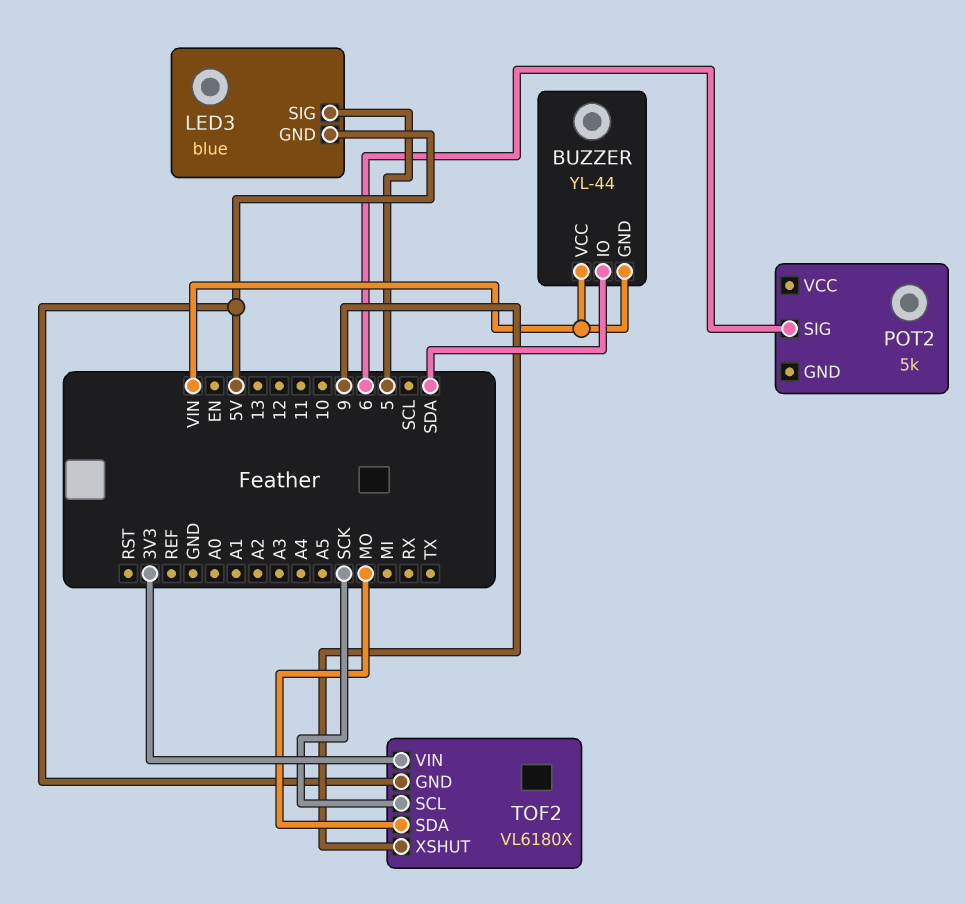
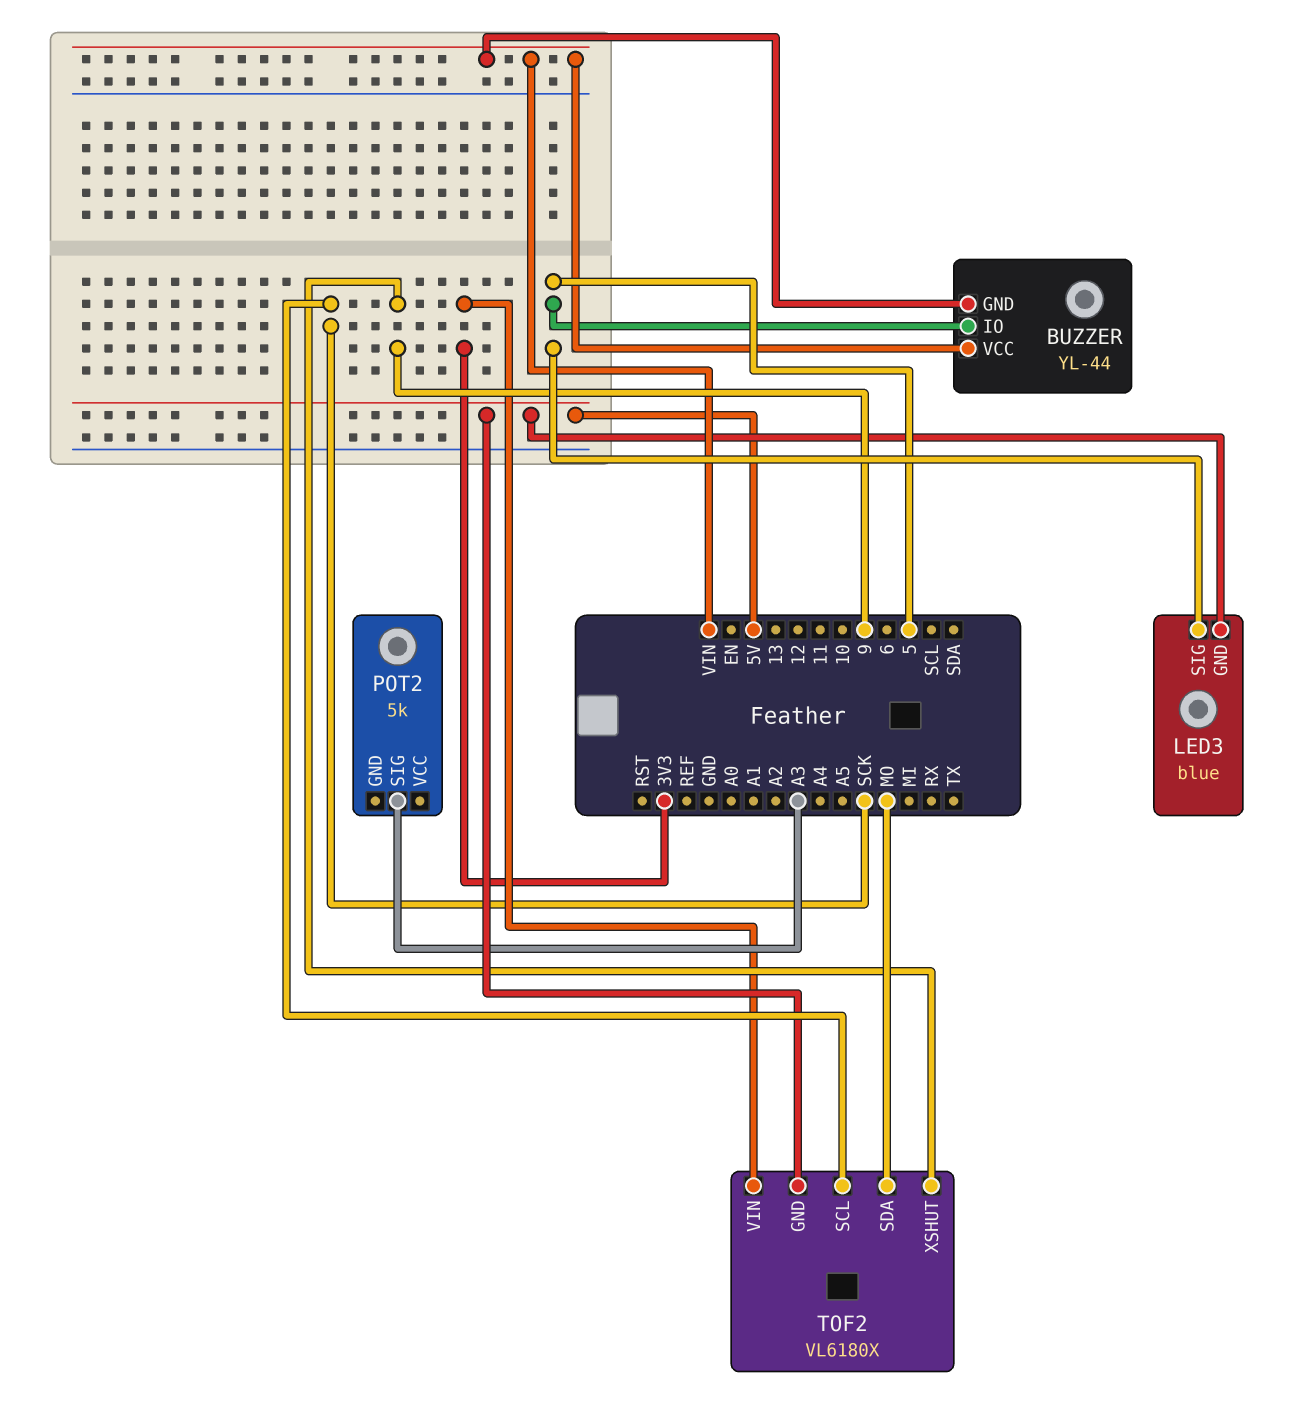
BUZZER pin IO: SDA -> 5
POT2 pin SIG: 6 -> A3

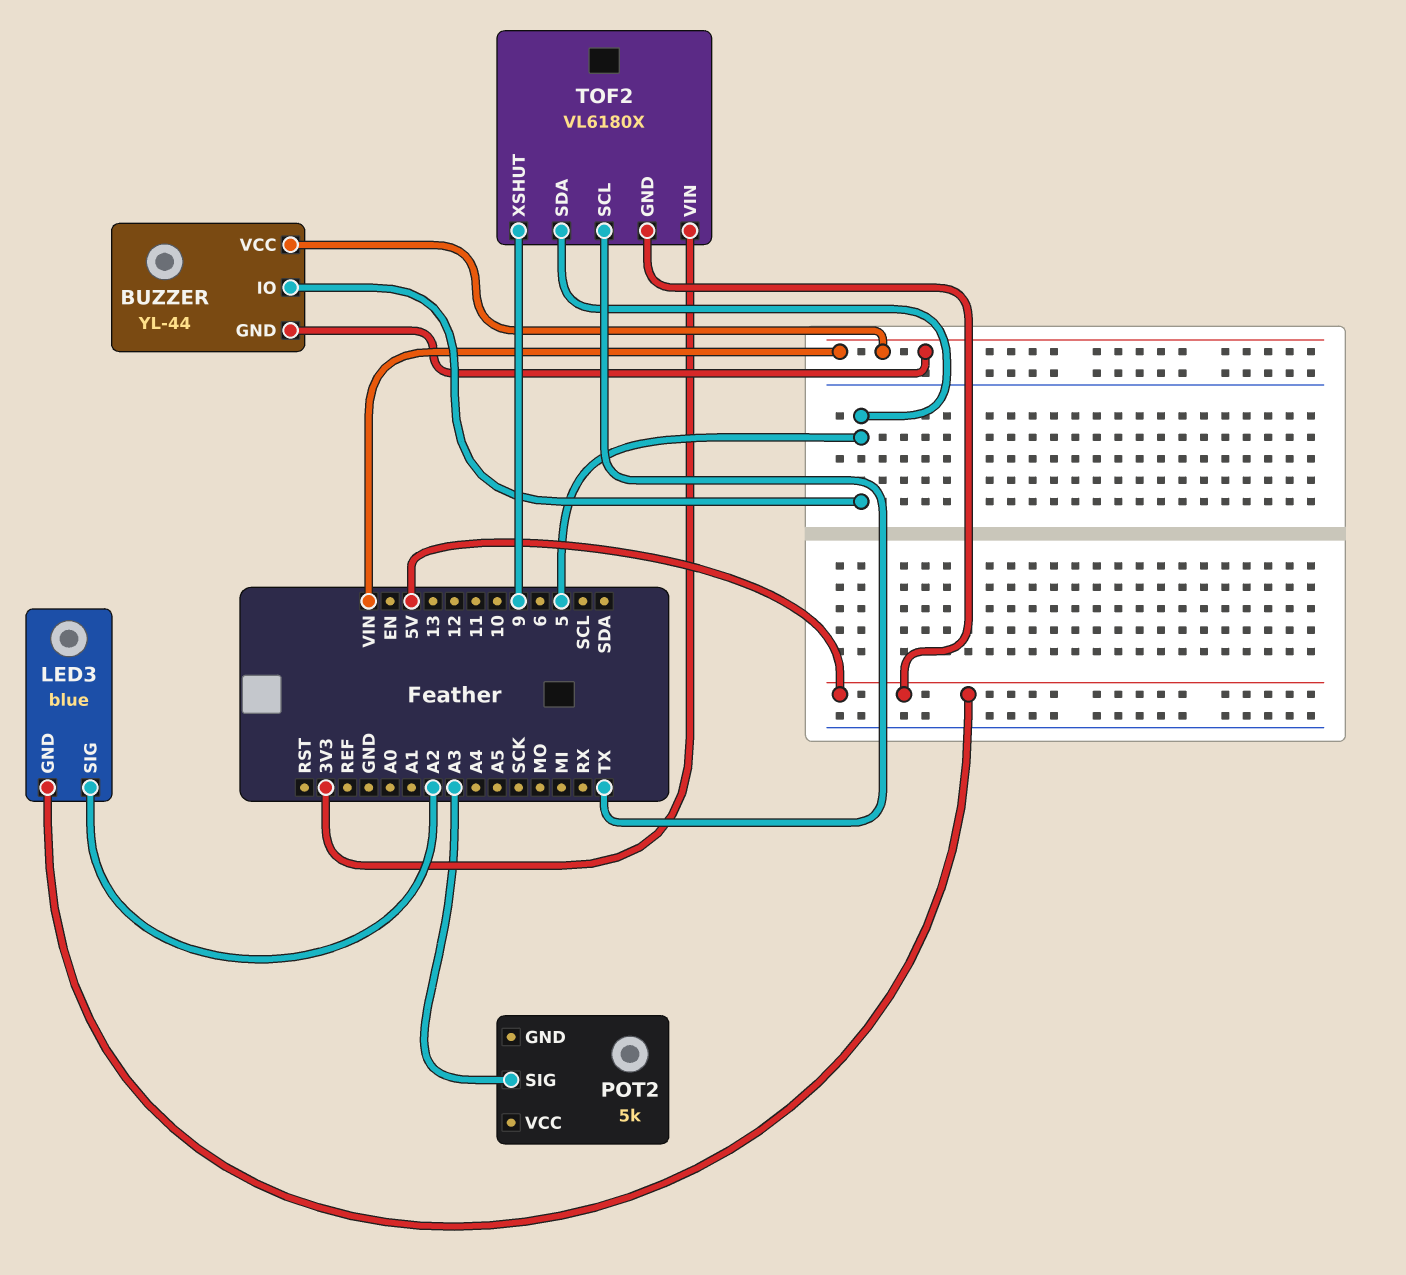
LED3 pin SIG: 5 -> A2
TOF2 pin SCL: SCK -> TX
TOF2 pin SDA: MO -> 5

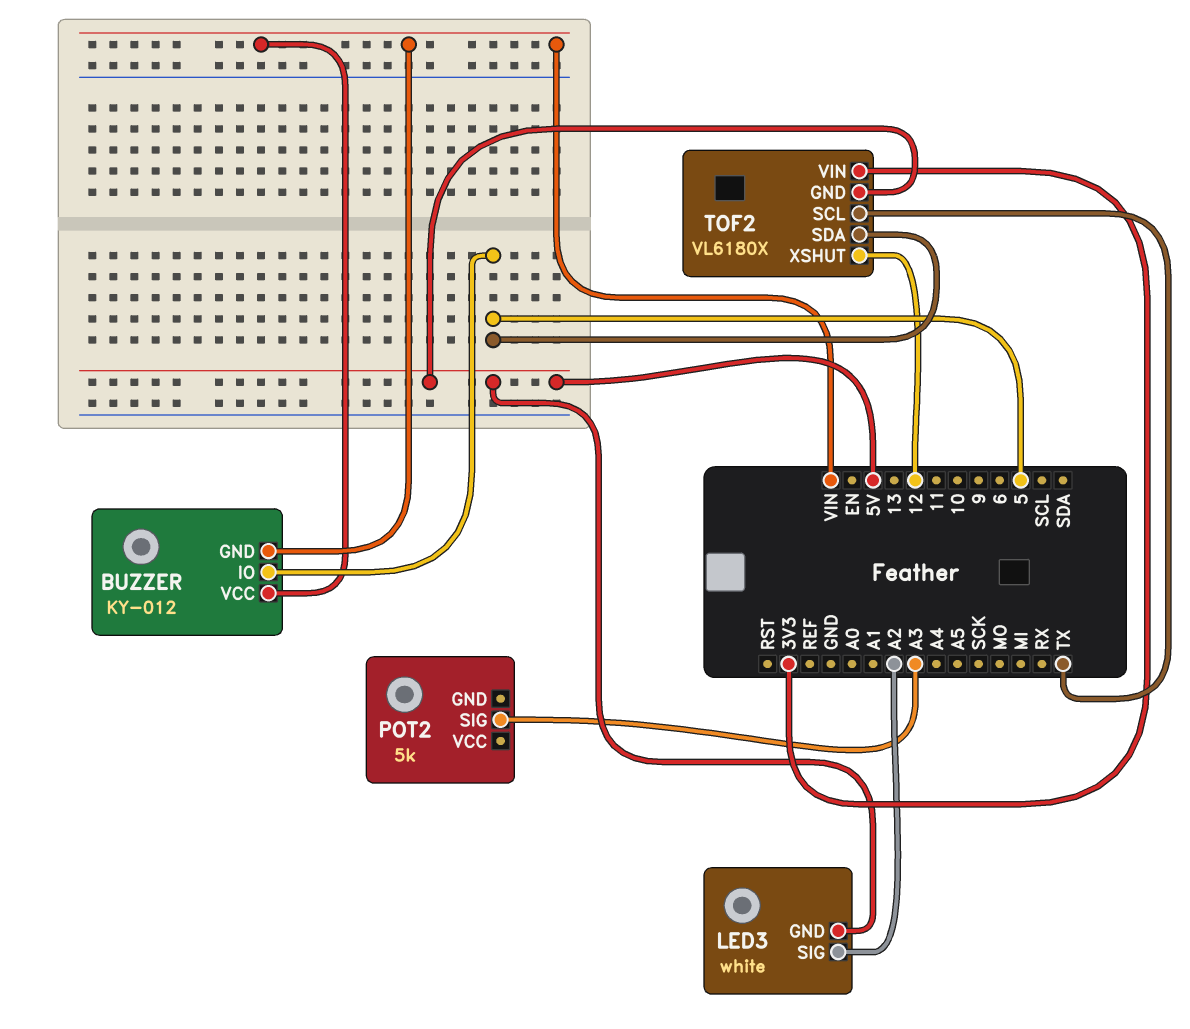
BUZZER: YL-44 -> KY-012
LED3: blue -> white
TOF2 pin XSHUT: 9 -> 12

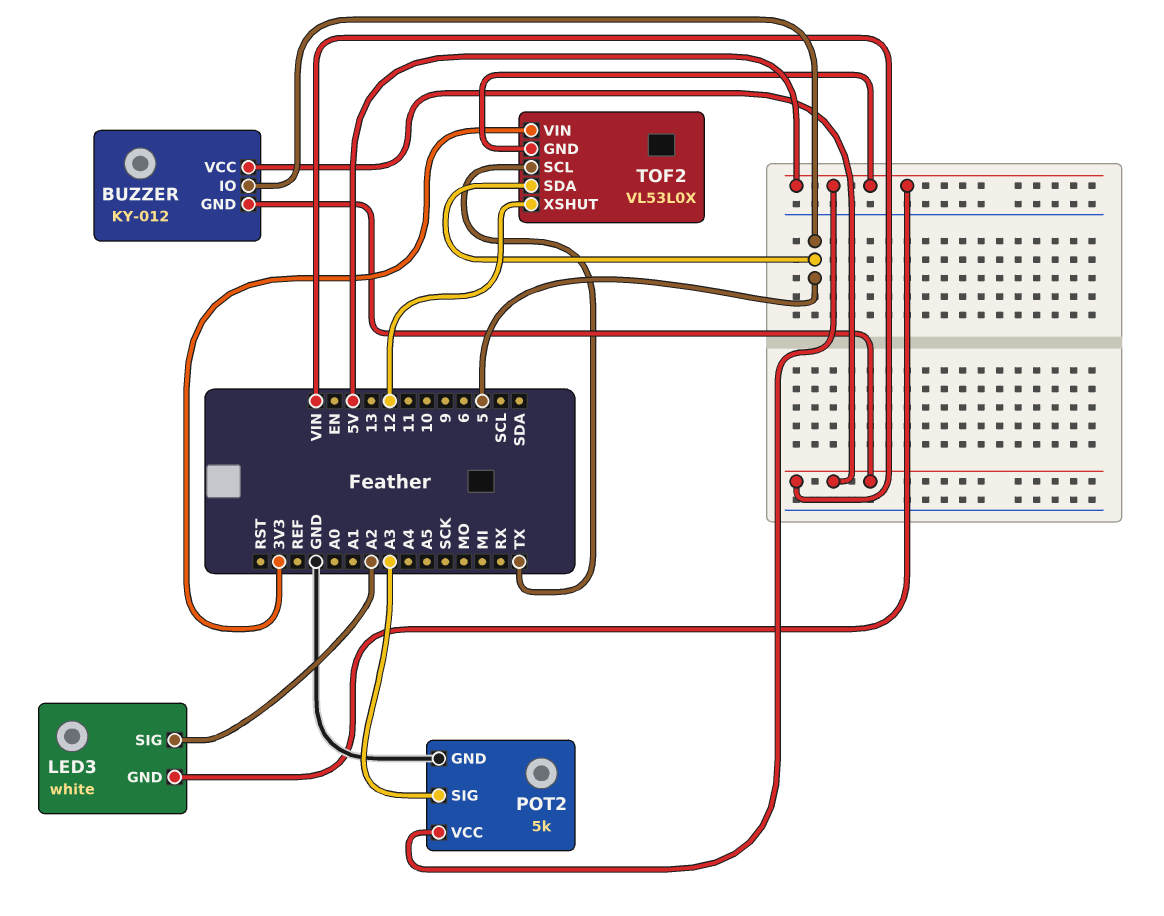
POT2 pin GND: none -> GND
POT2 pin VCC: none -> 5V
TOF2: VL6180X -> VL53L0X

